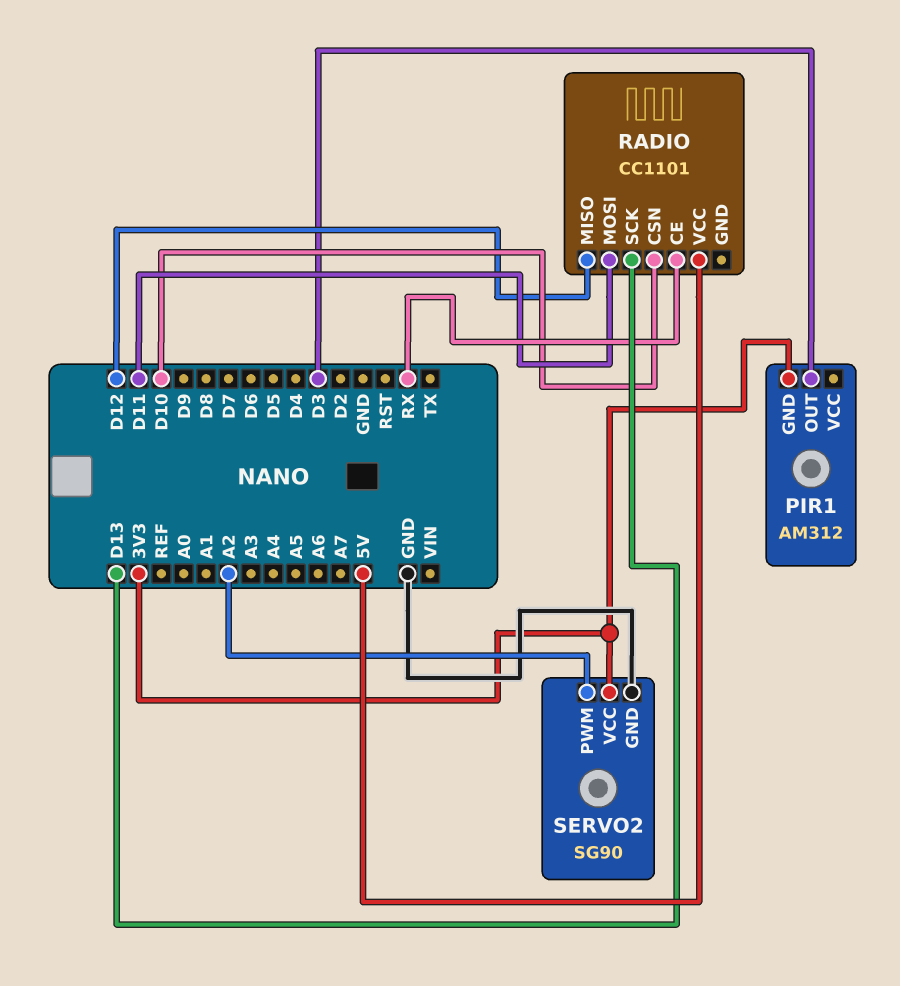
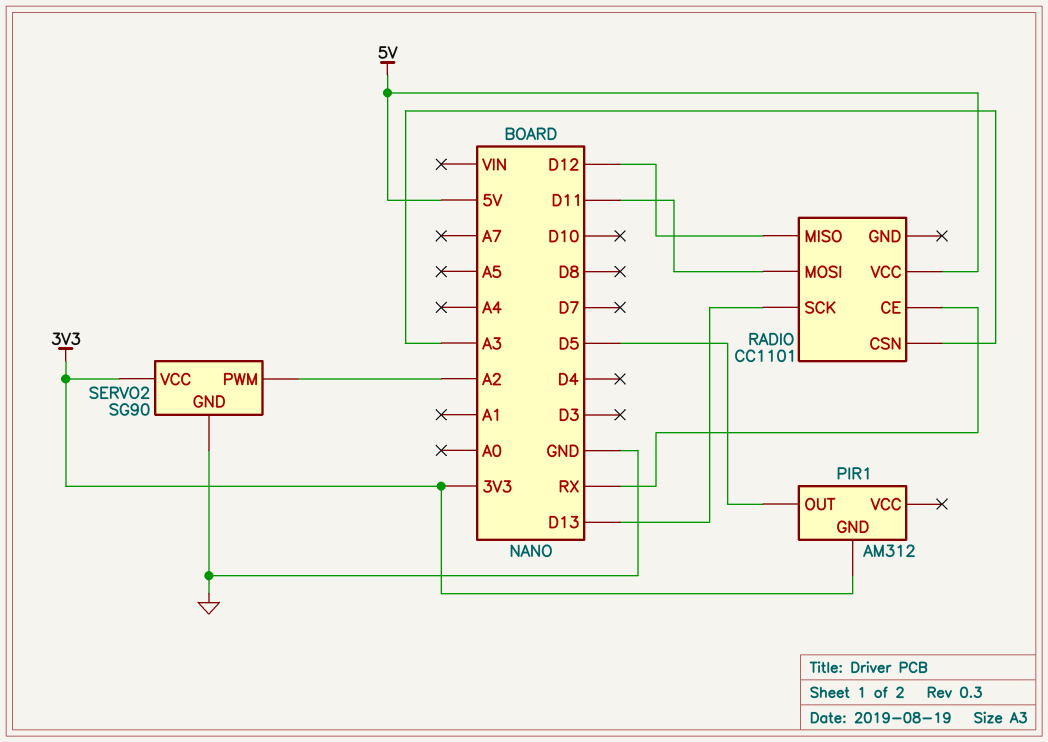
PIR1 pin OUT: D3 -> D5
RADIO pin CSN: D10 -> A3

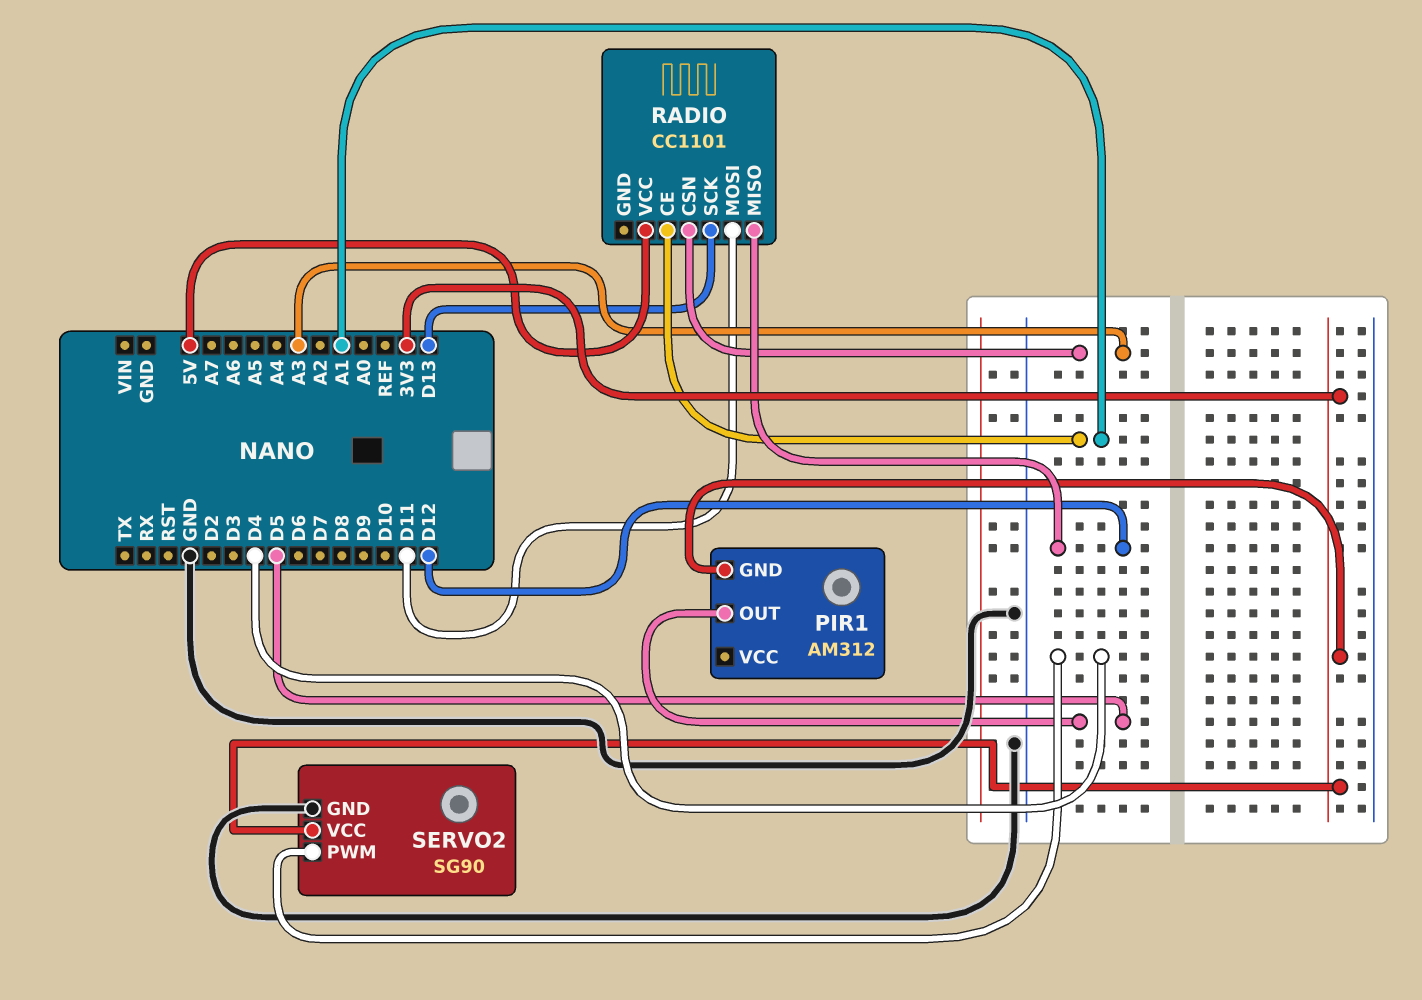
RADIO pin CE: RX -> A1
SERVO2 pin PWM: A2 -> D4

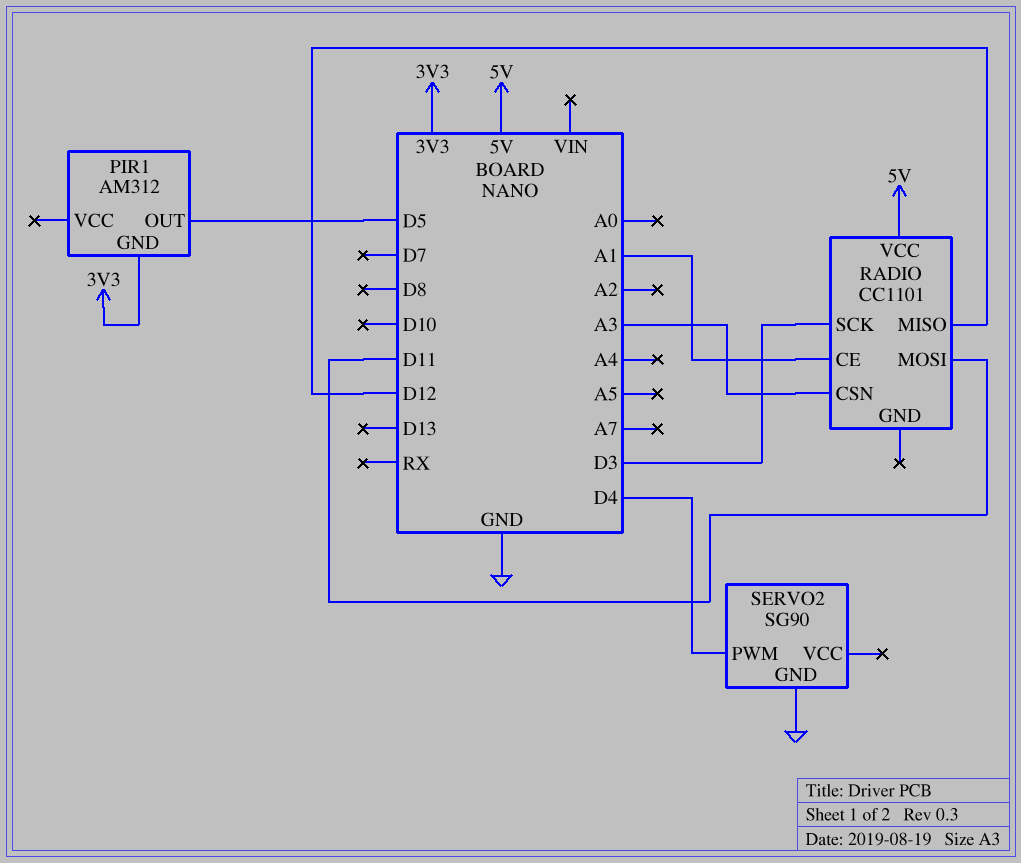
RADIO pin SCK: D13 -> D3
SERVO2 pin VCC: 3V3 -> none

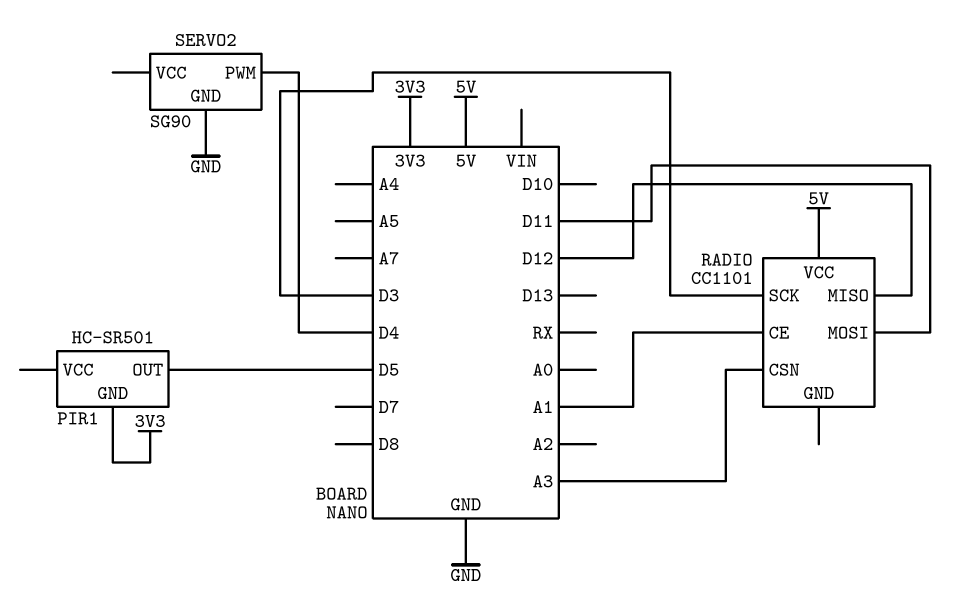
PIR1: AM312 -> HC-SR501

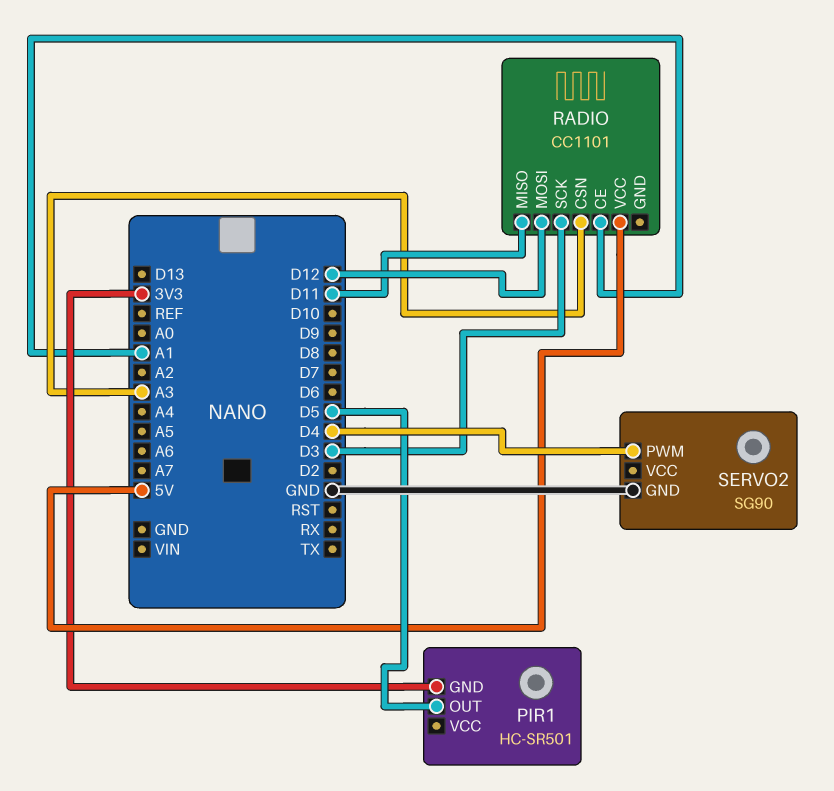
RADIO pin MISO: D12 -> D11
RADIO pin MOSI: D11 -> D12

